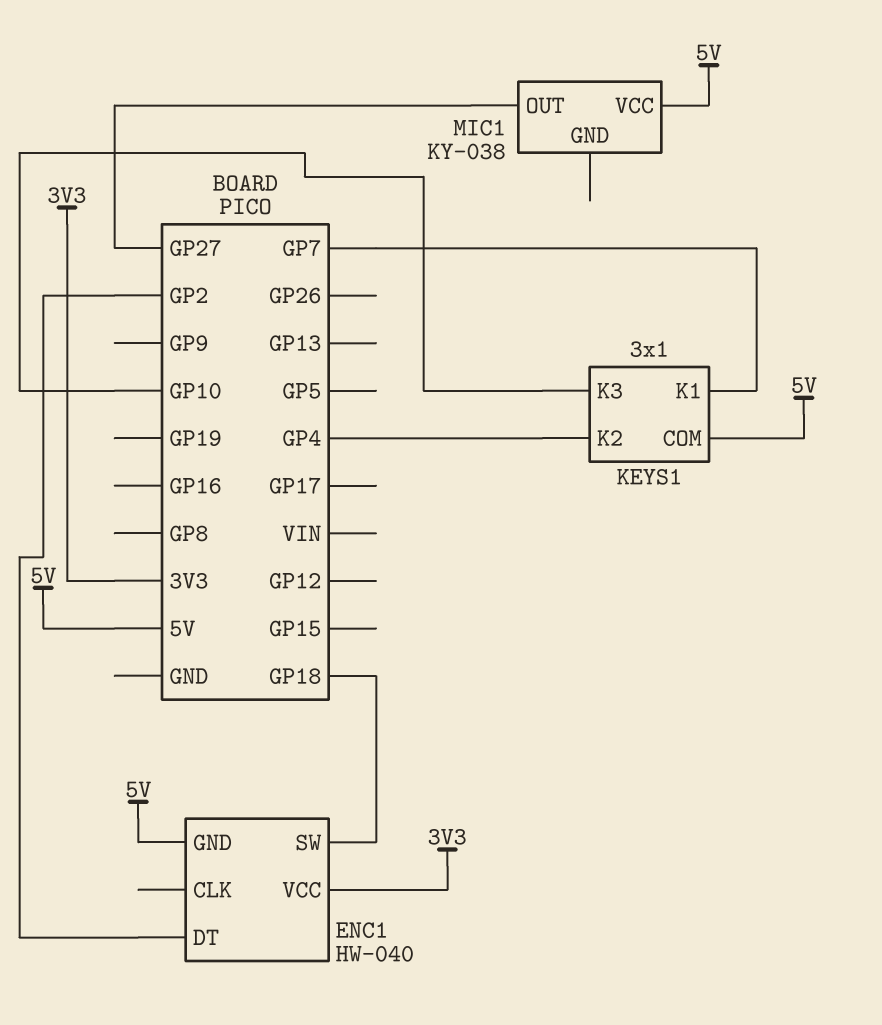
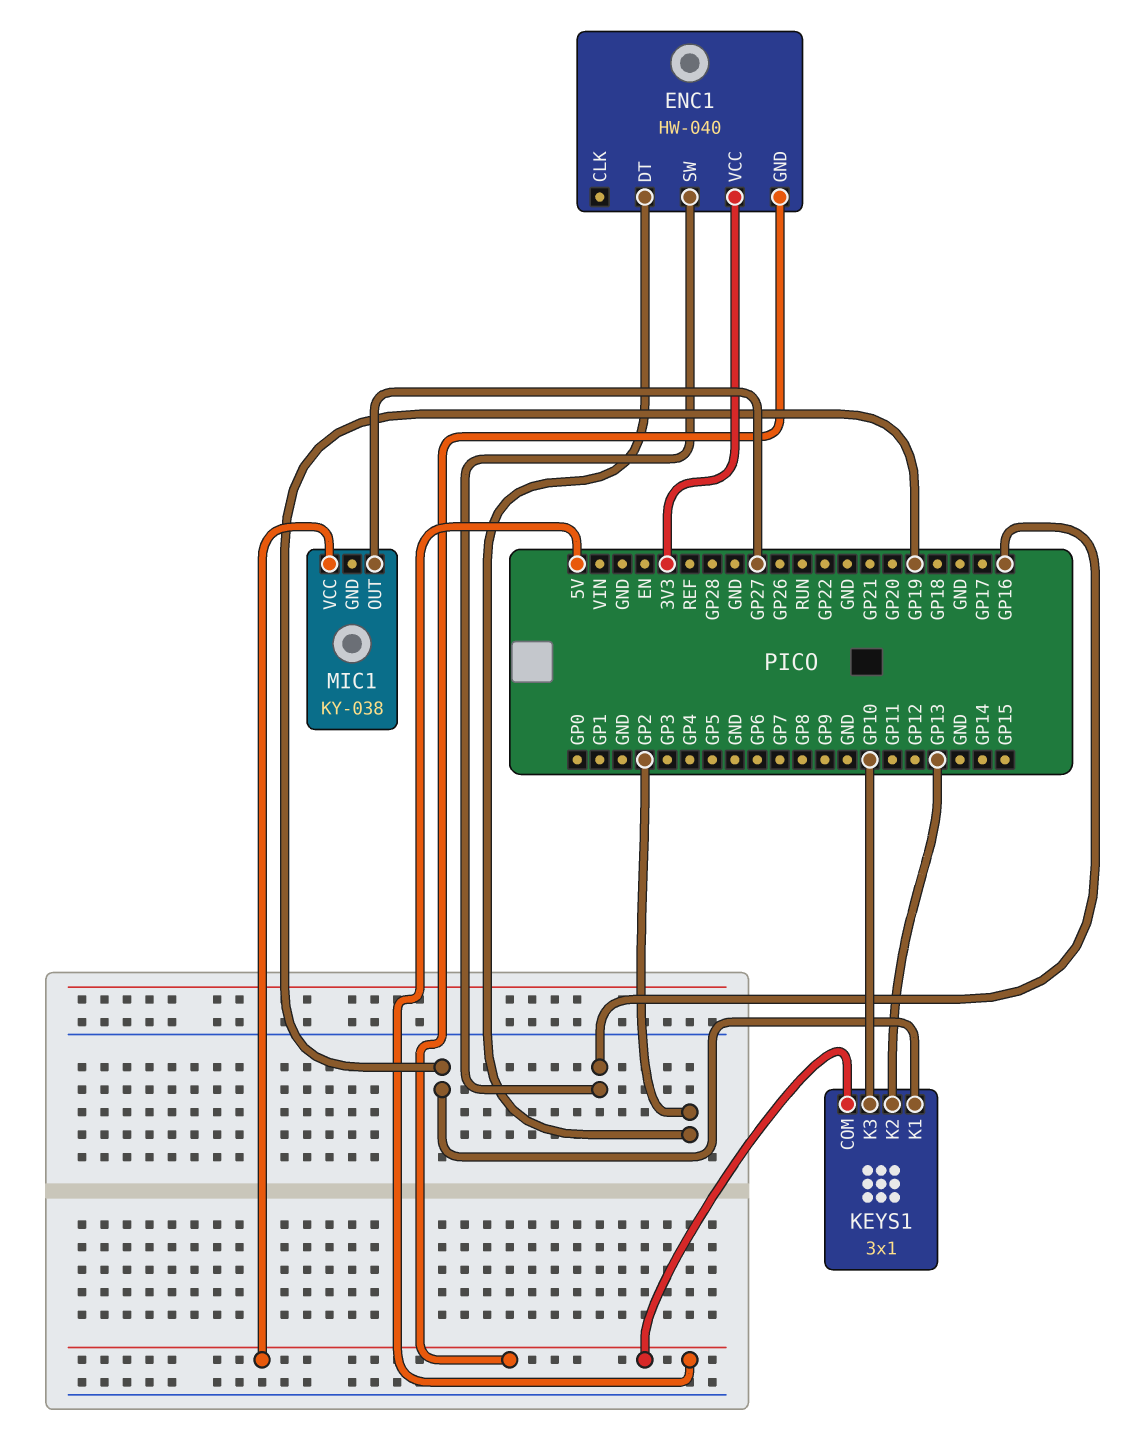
ENC1 pin SW: GP18 -> GP16
KEYS1 pin K1: GP7 -> GP19
KEYS1 pin K2: GP4 -> GP13

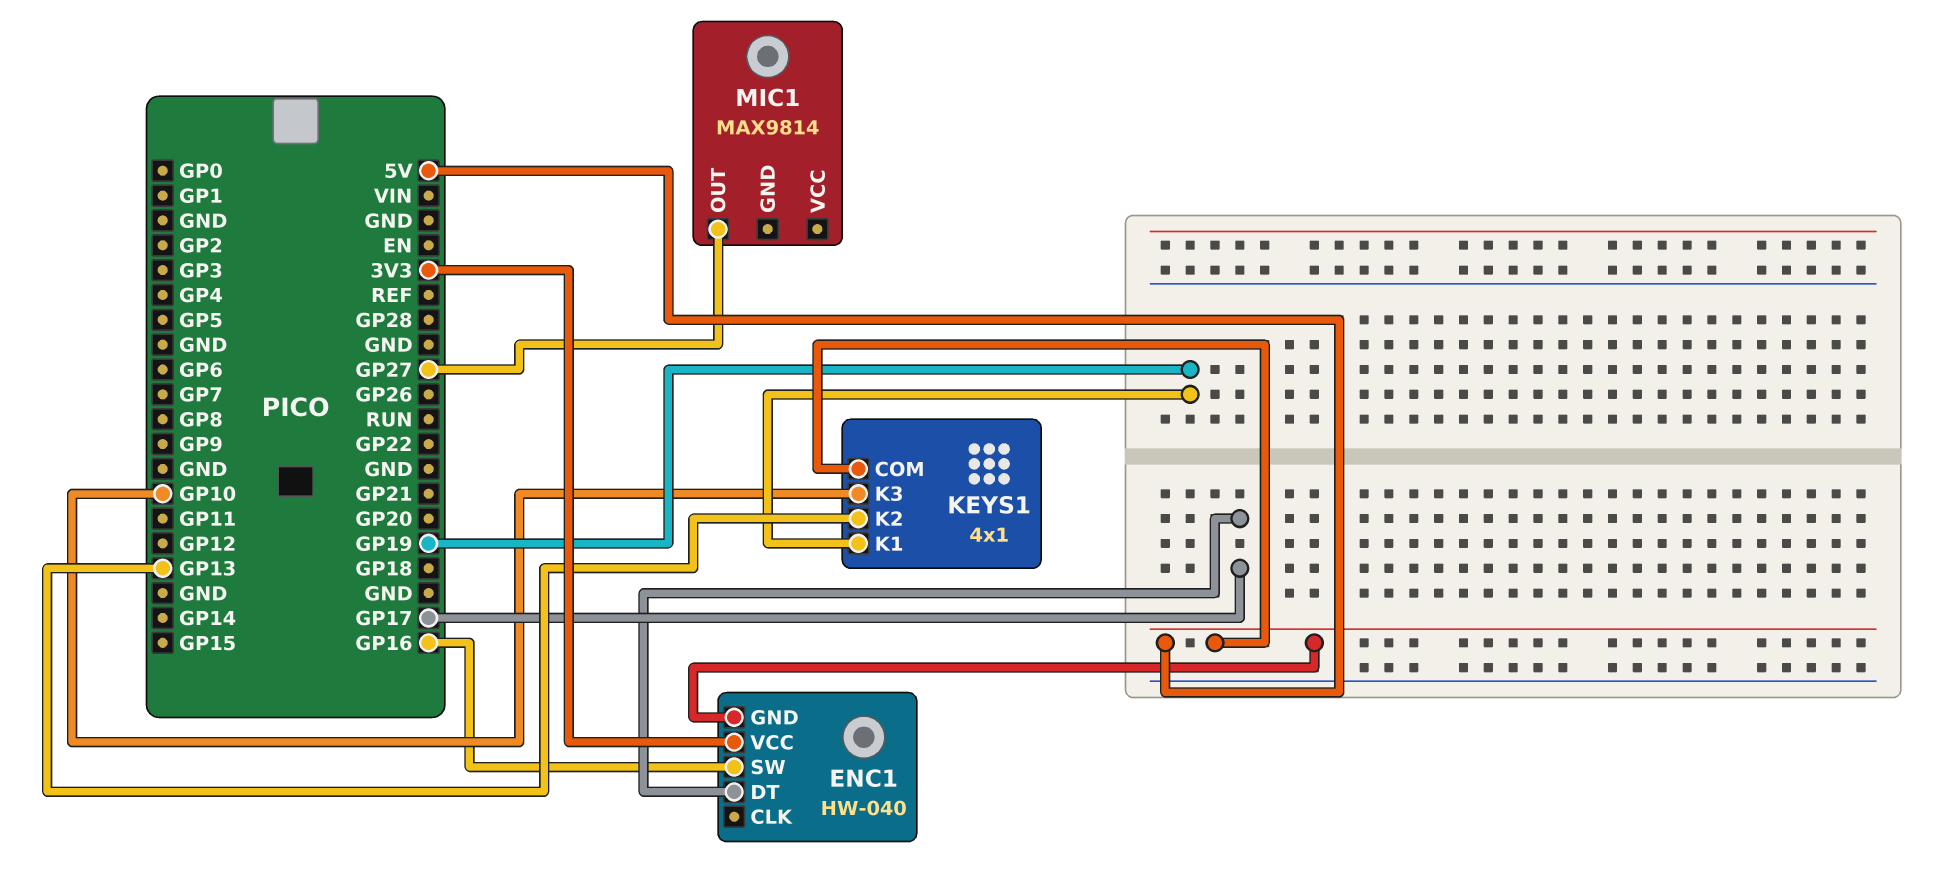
ENC1 pin DT: GP2 -> GP17
KEYS1: 3x1 -> 4x1
MIC1: KY-038 -> MAX9814
MIC1 pin VCC: 5V -> none

